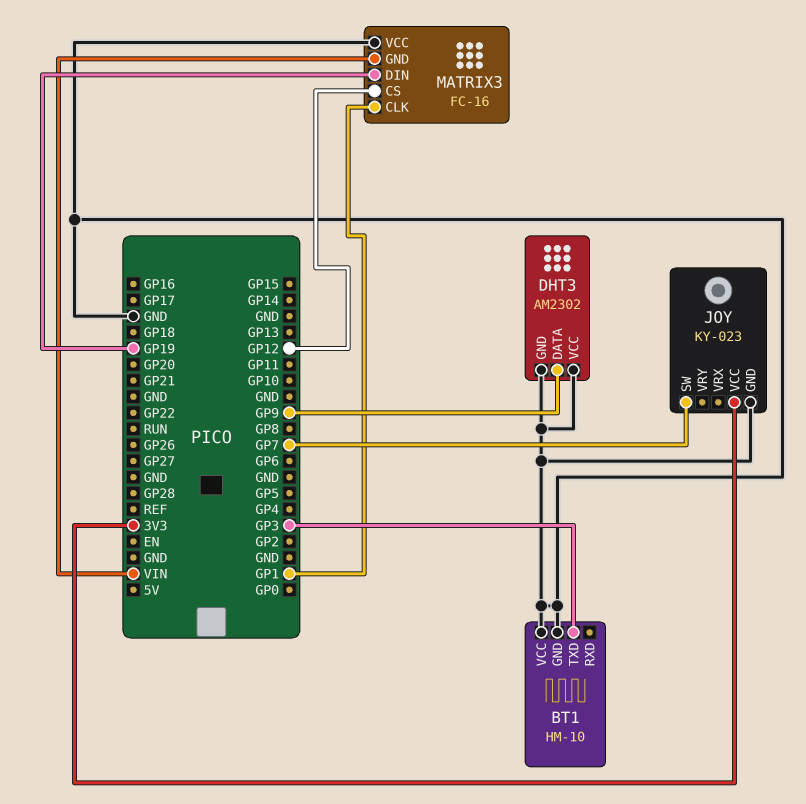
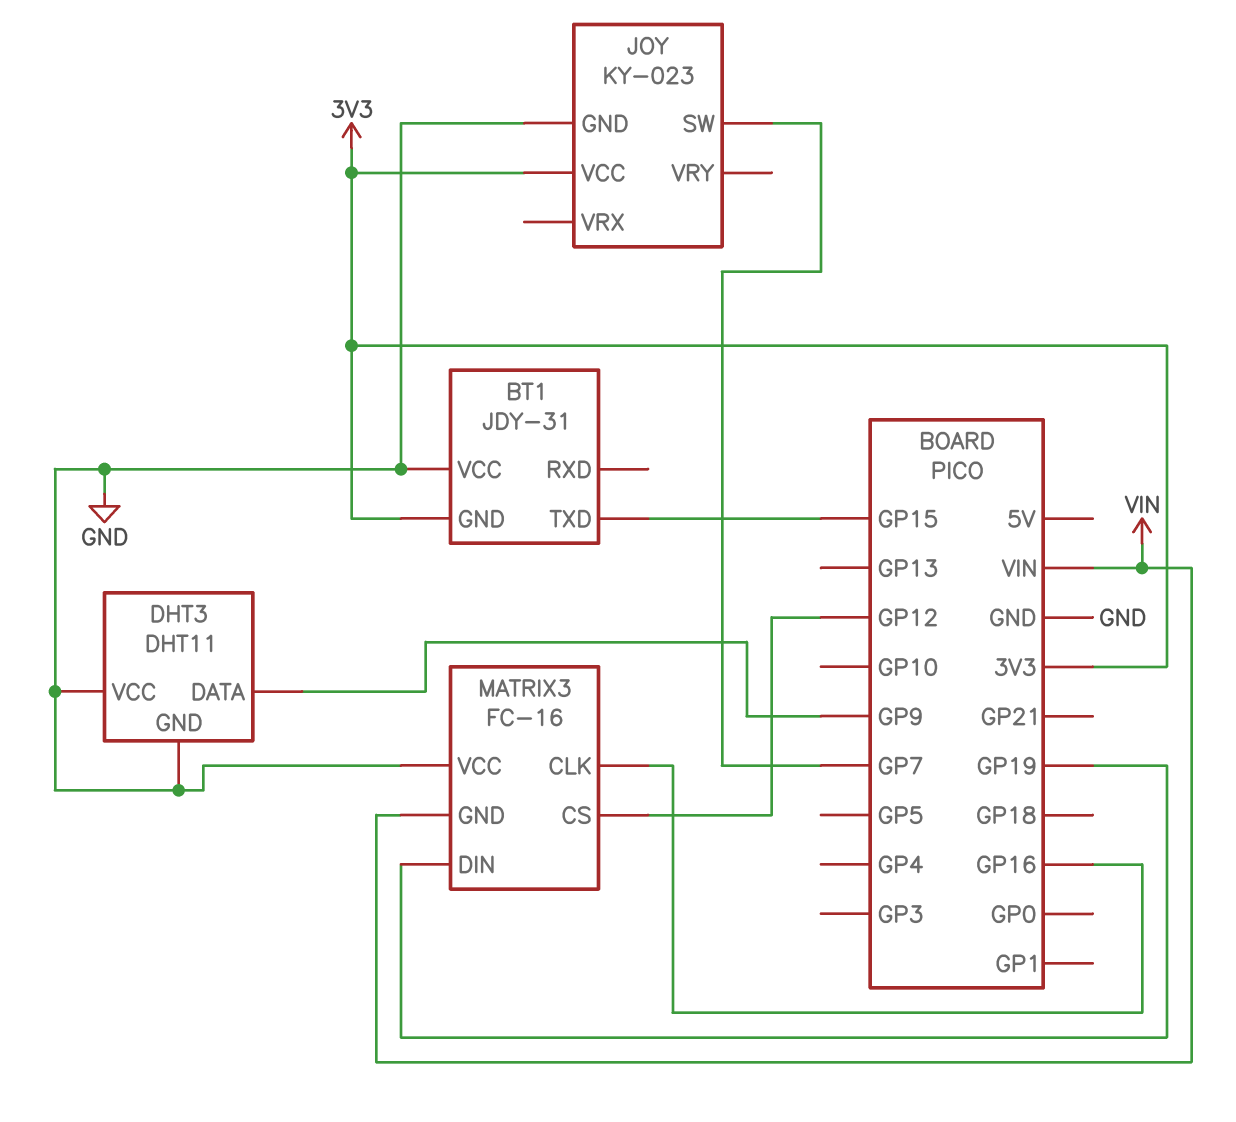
BT1: HM-10 -> JDY-31
BT1 pin GND: GND -> 3V3
BT1 pin TXD: GP3 -> GP15
DHT3: AM2302 -> DHT11
MATRIX3 pin CLK: GP1 -> GP16

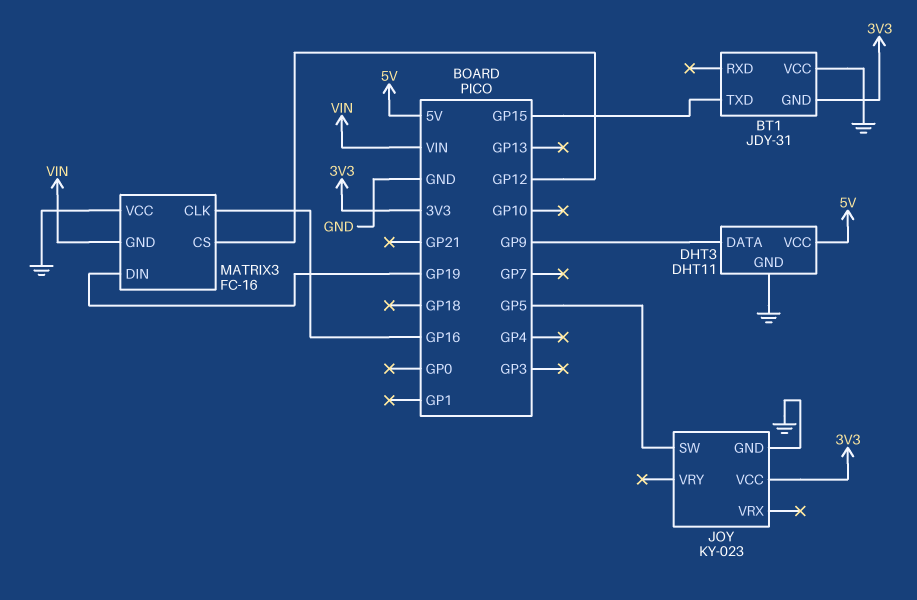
DHT3 pin VCC: GND -> 5V
JOY pin SW: GP7 -> GP5

